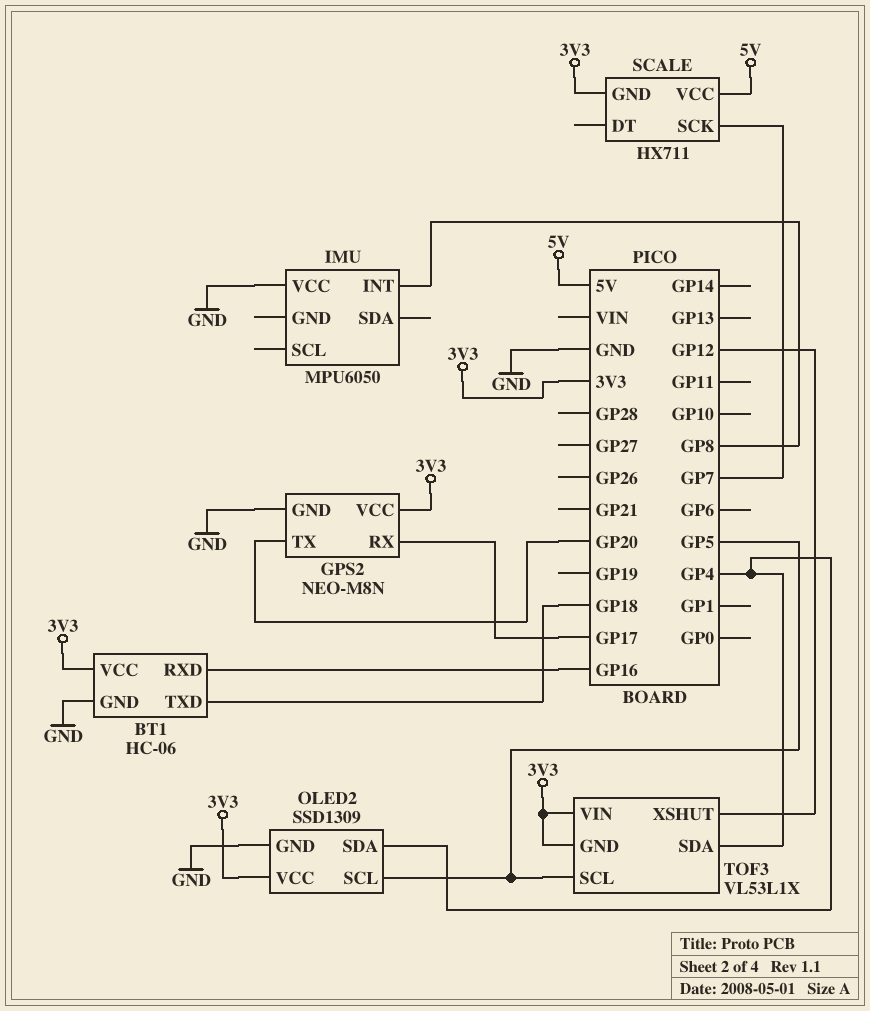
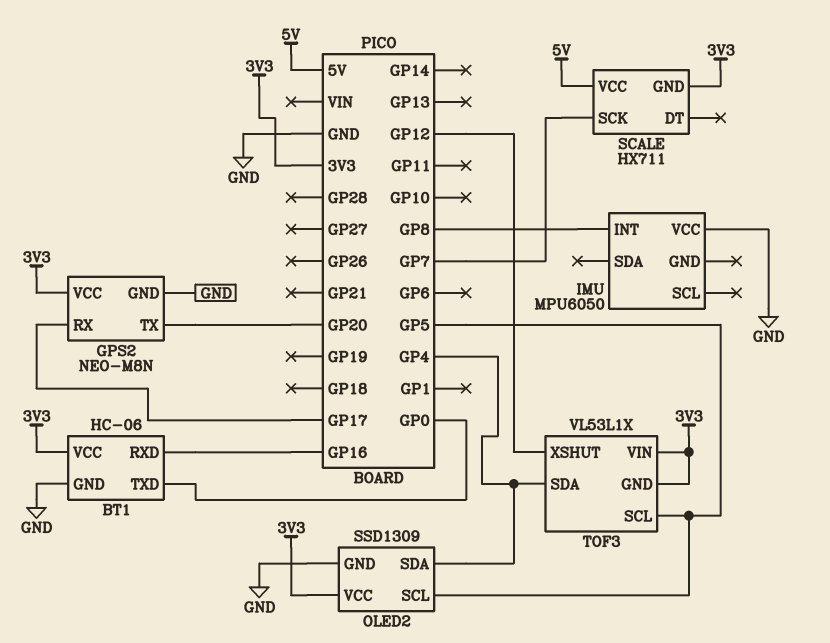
BT1 pin TXD: GP18 -> GP0

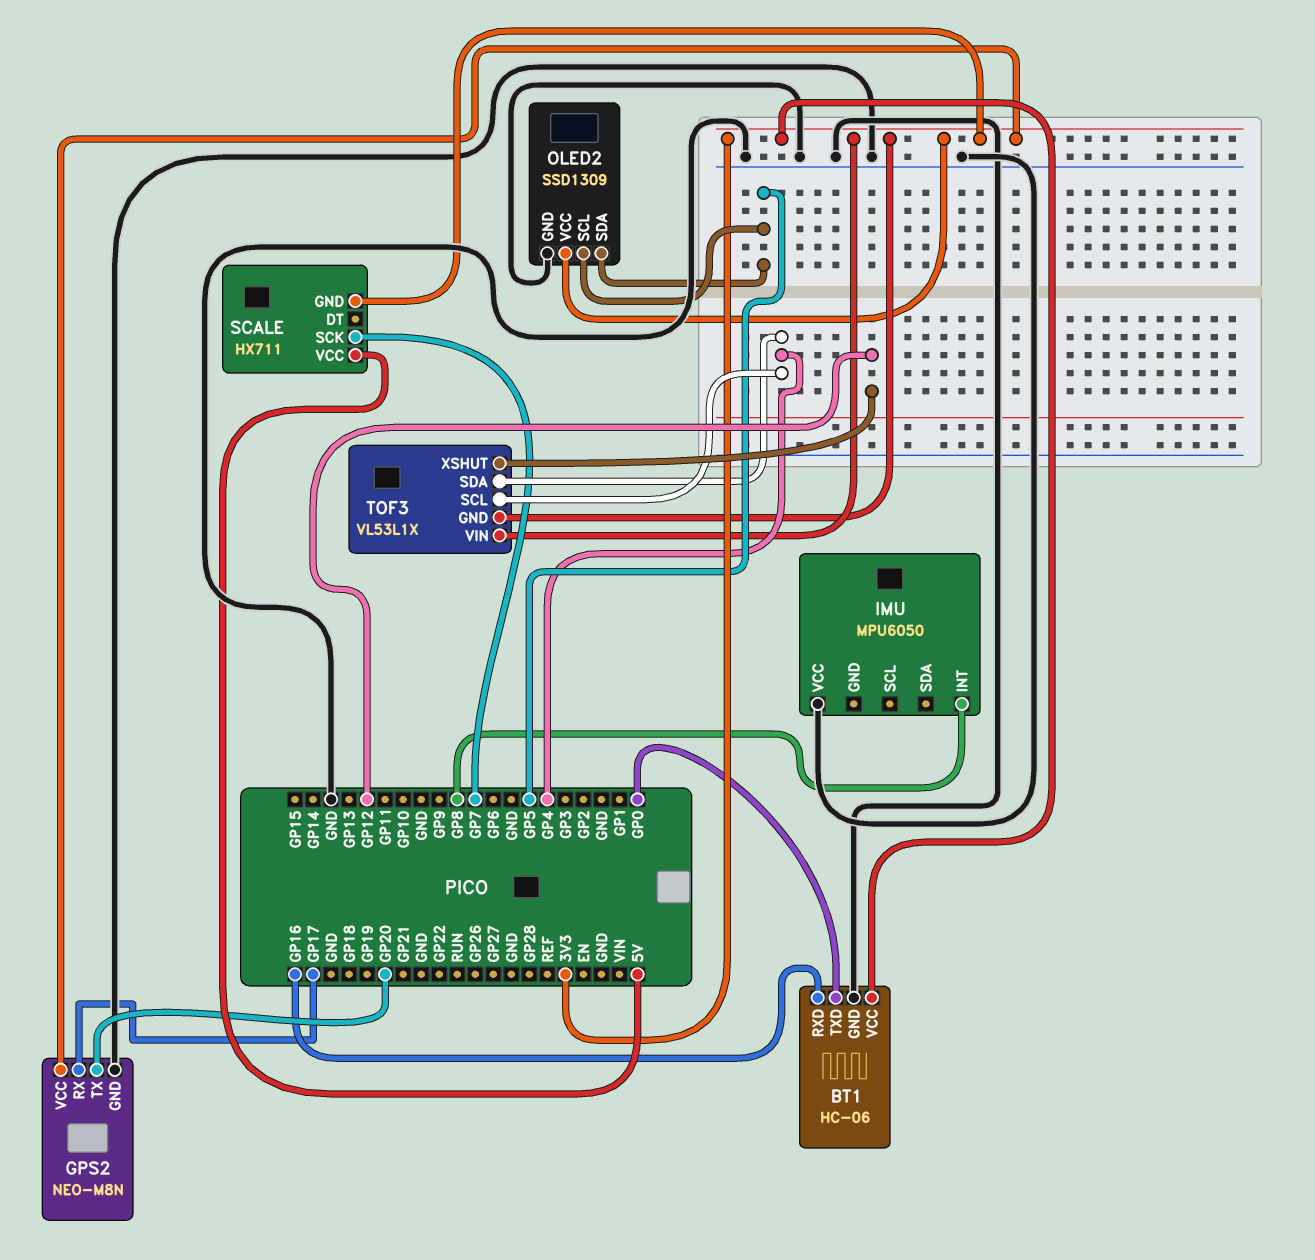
OLED2 pin SDA: GP4 -> GP5
TOF3 pin SCL: GP5 -> GP4

